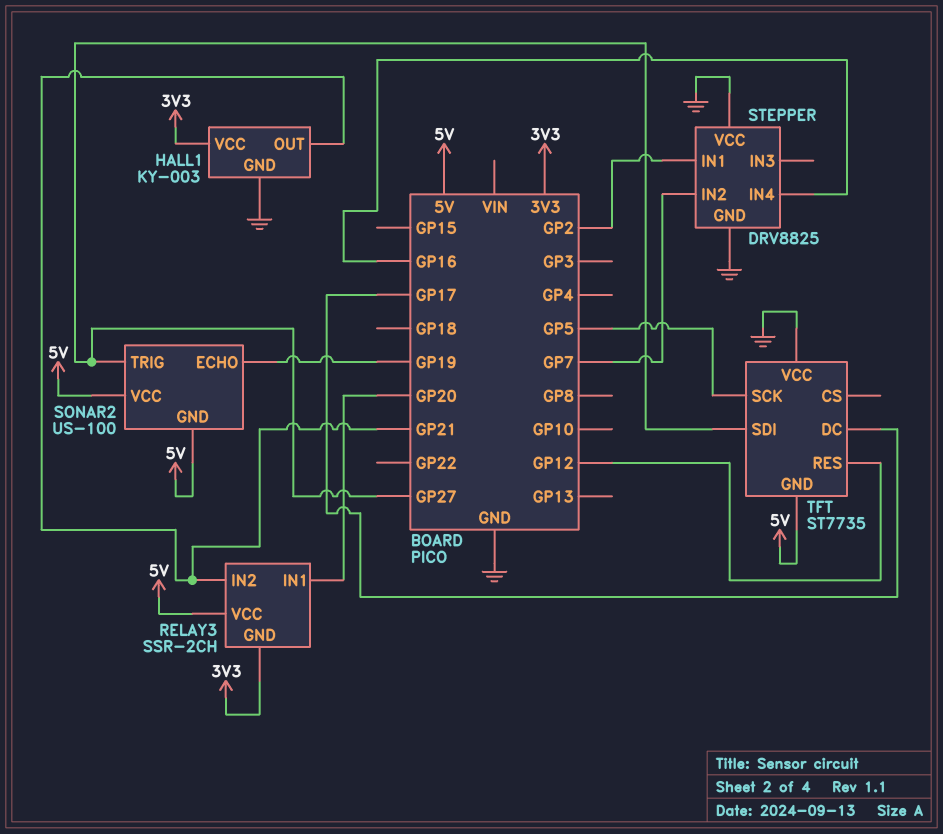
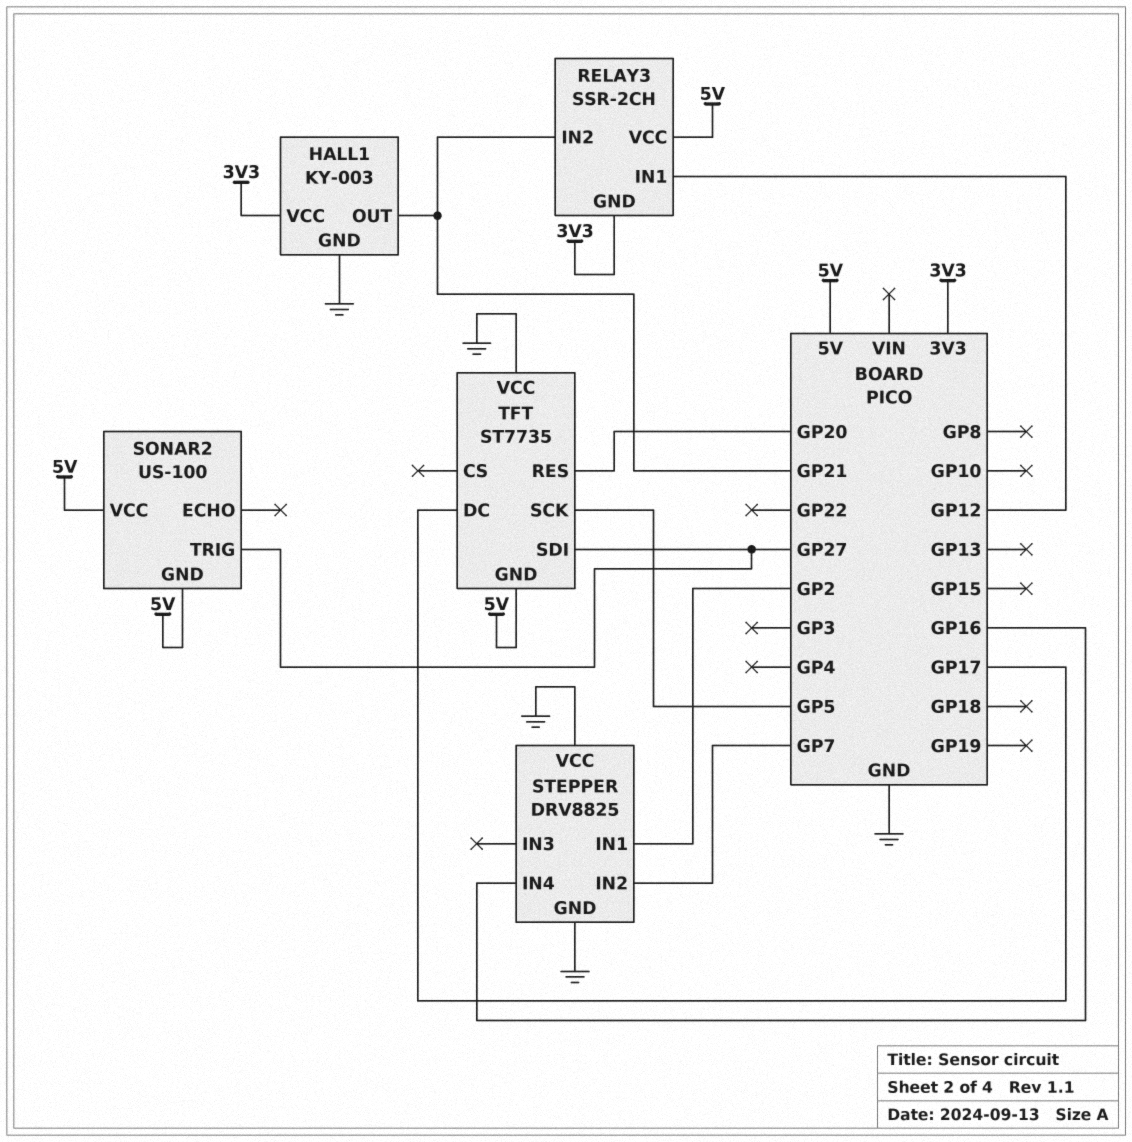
RELAY3 pin IN1: GP20 -> GP12
SONAR2 pin ECHO: GP19 -> none
TFT pin RES: GP12 -> GP20

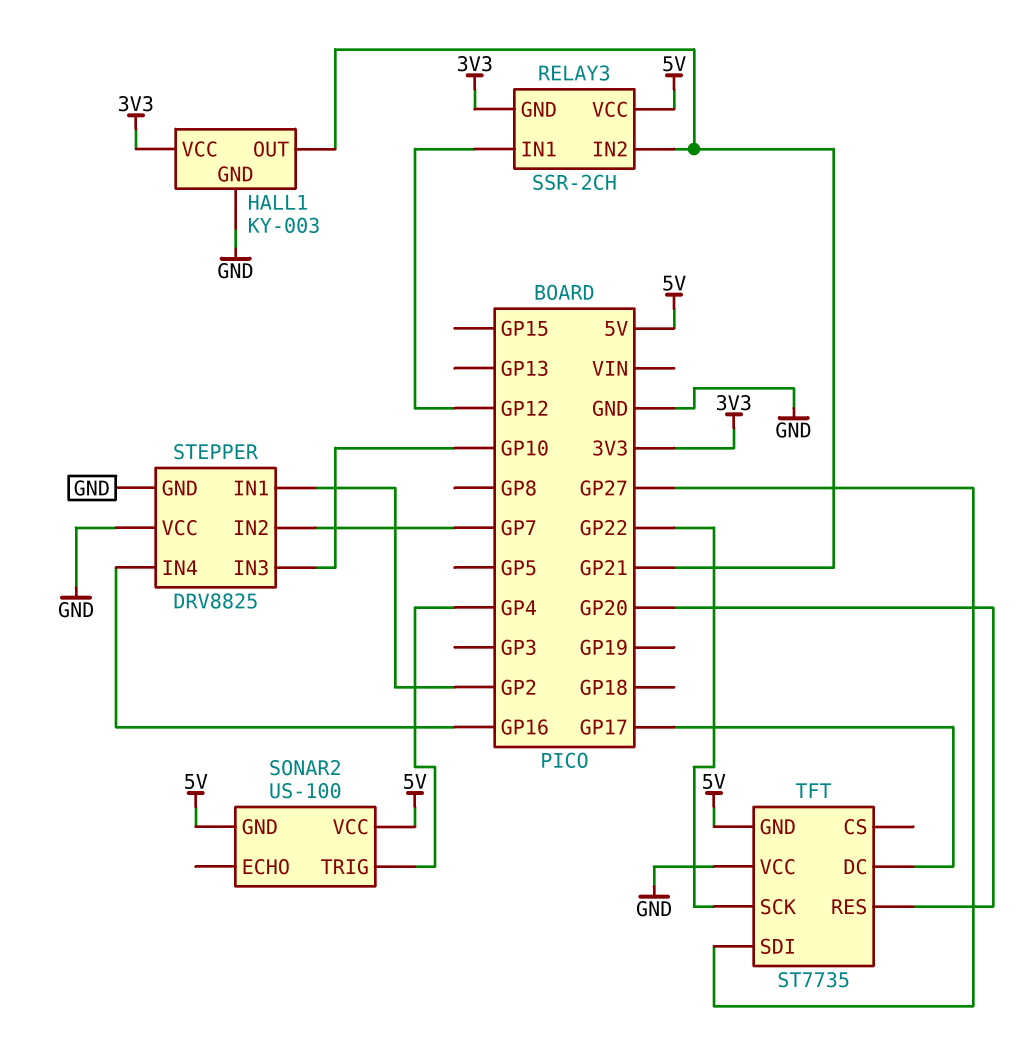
SONAR2 pin TRIG: GP27 -> GP4
STEPPER pin IN3: none -> GP10
TFT pin SCK: GP5 -> GP22

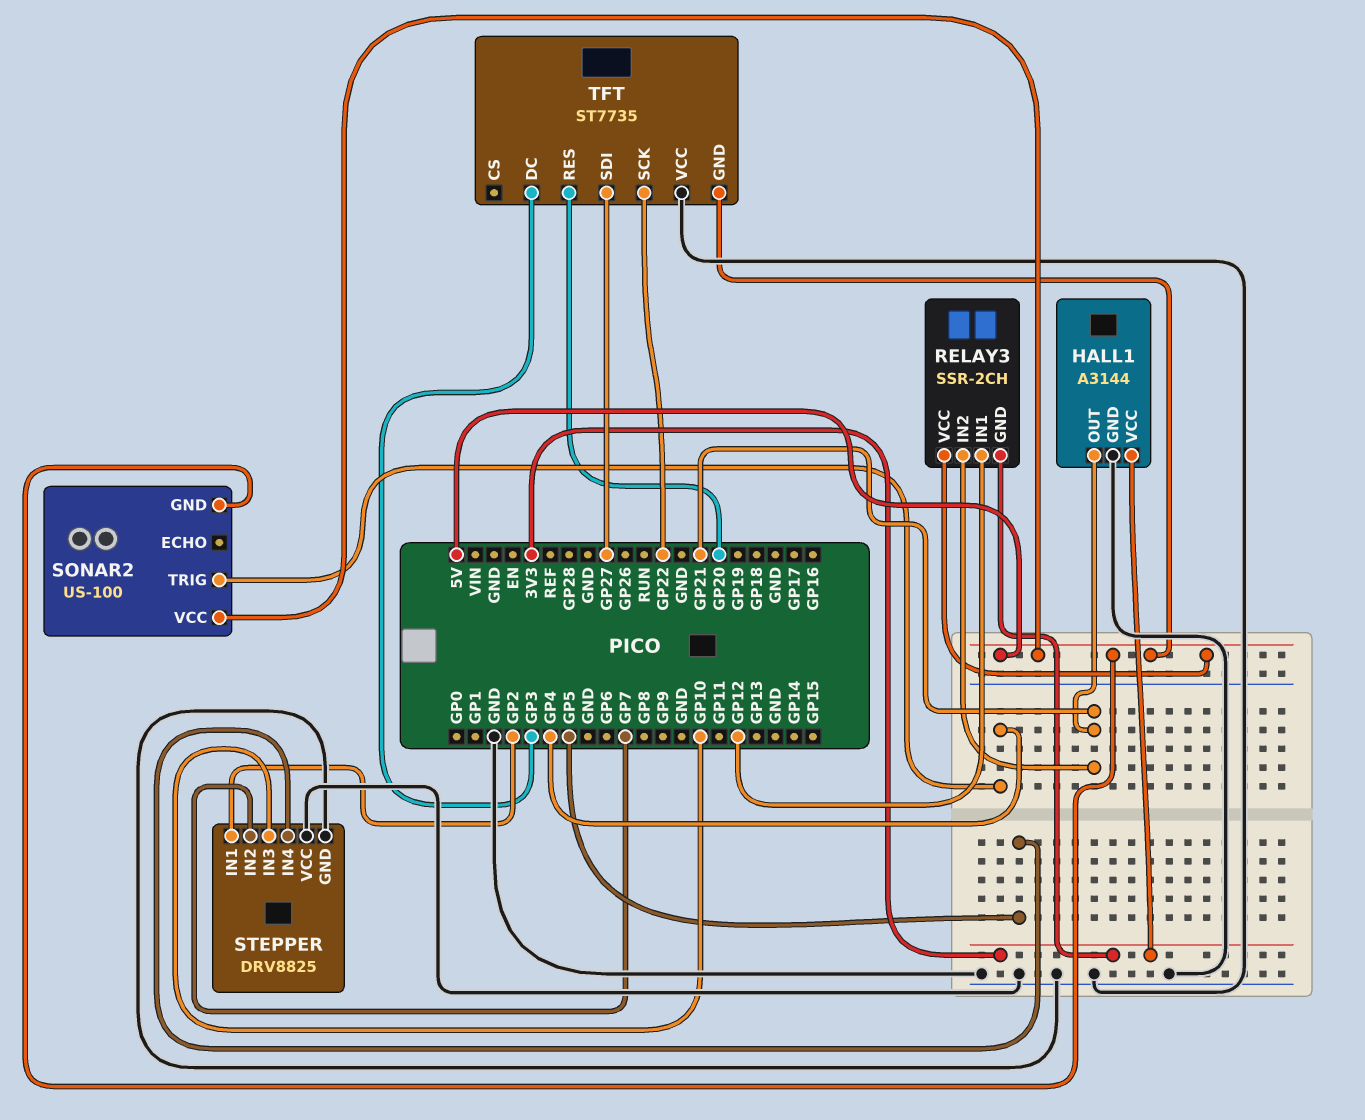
HALL1: KY-003 -> A3144
STEPPER pin IN4: GP16 -> GP5
TFT pin DC: GP17 -> GP3

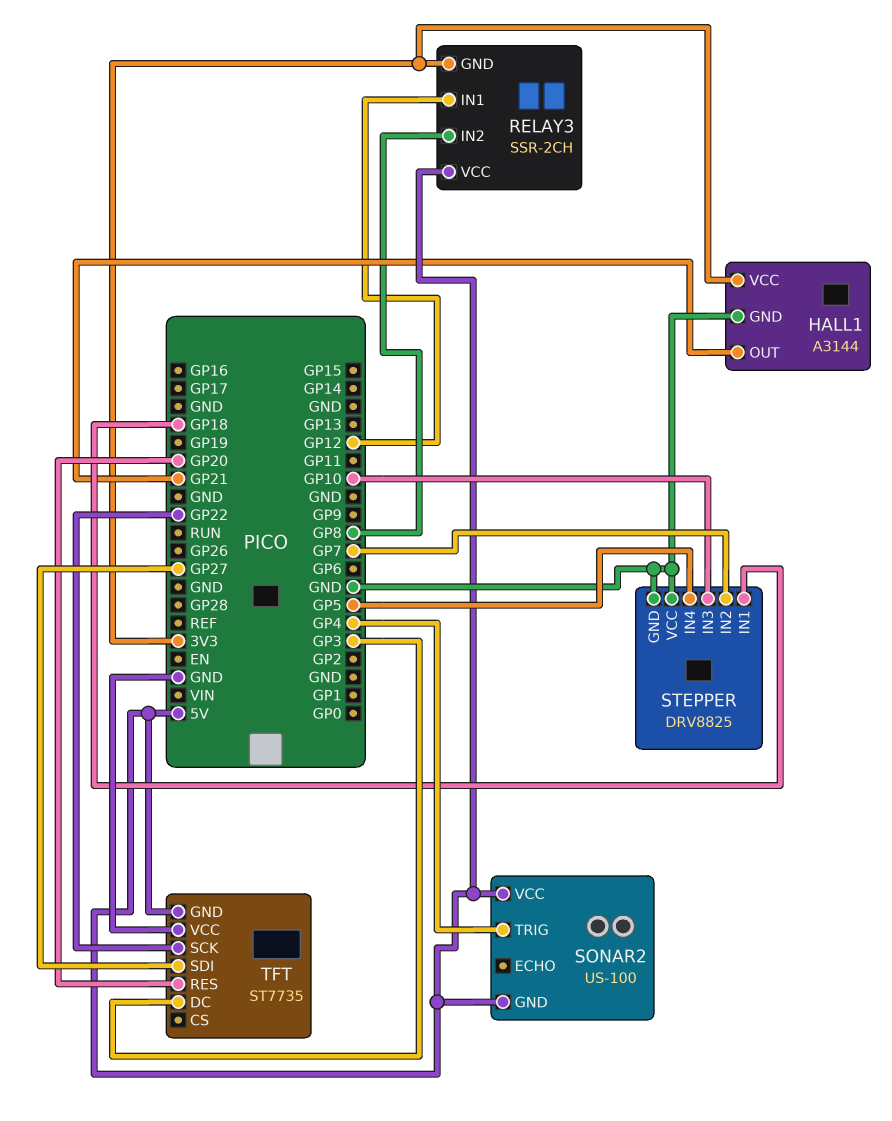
RELAY3 pin IN2: GP21 -> GP8
STEPPER pin IN1: GP2 -> GP18

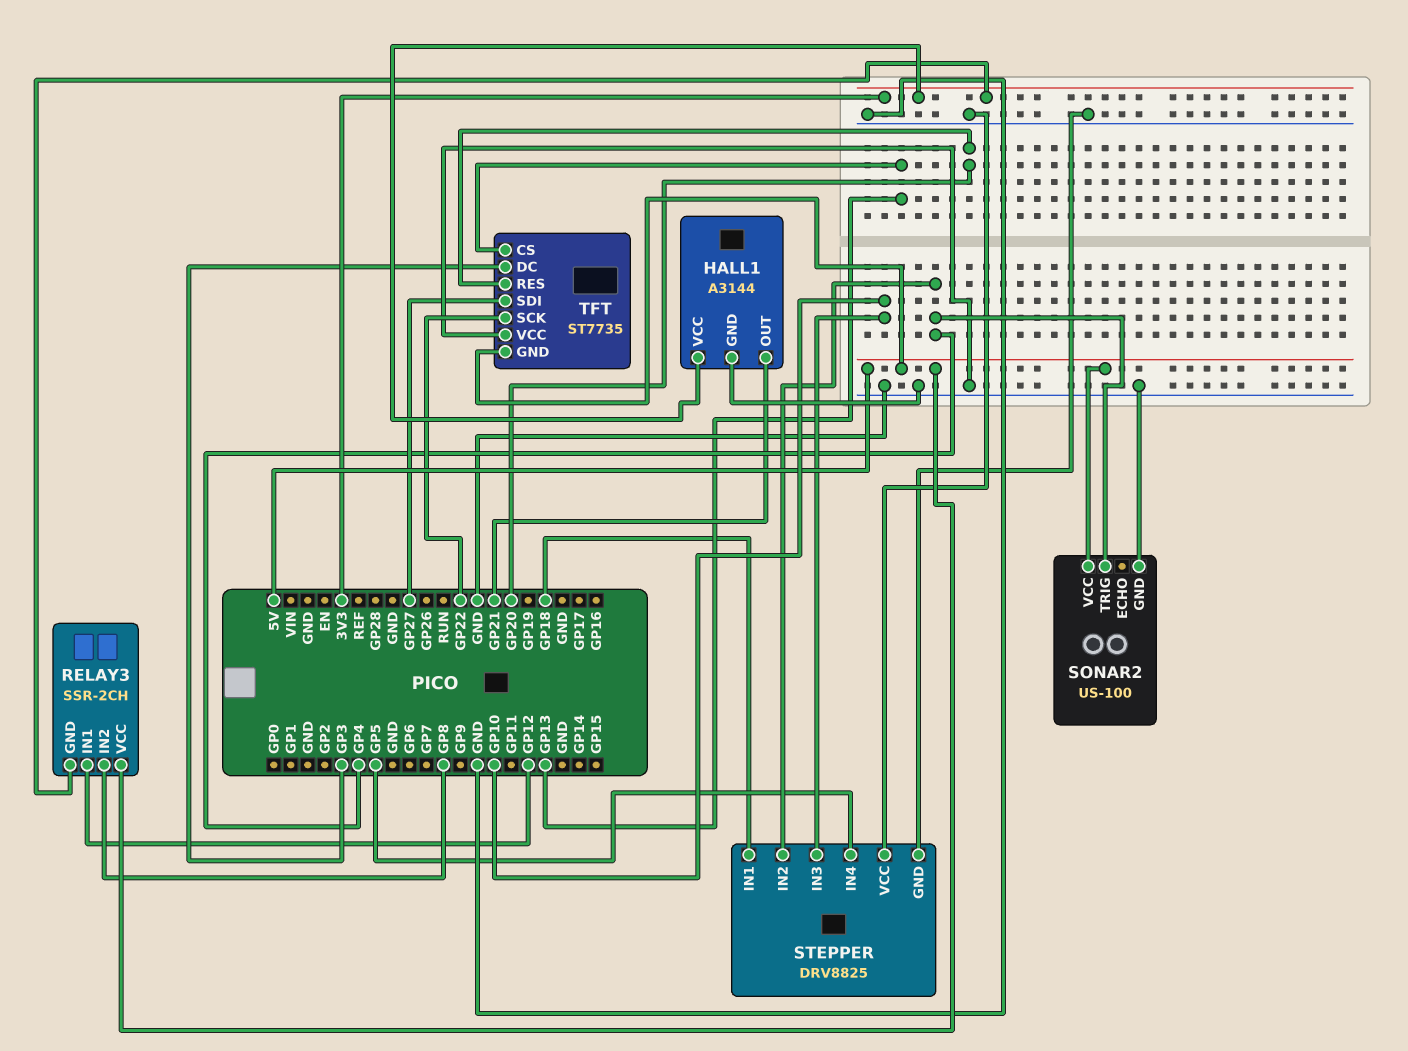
SONAR2 pin GND: 5V -> GND
STEPPER pin IN2: GP7 -> GP4
TFT pin CS: none -> GP13

